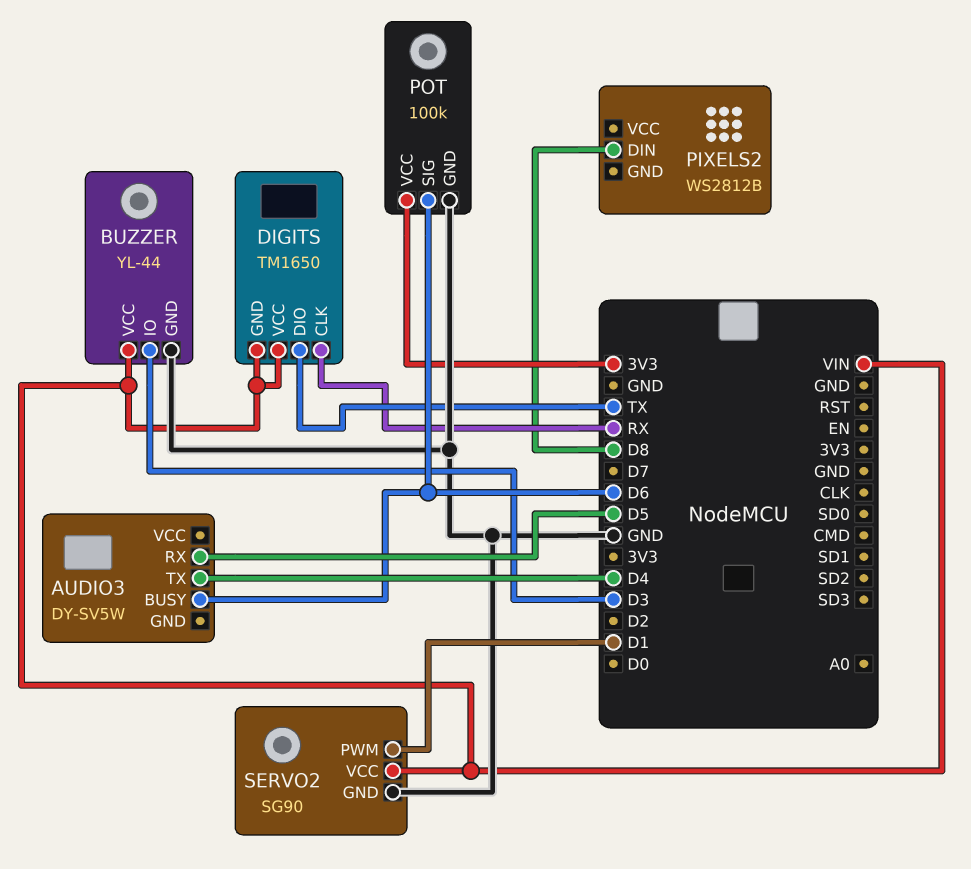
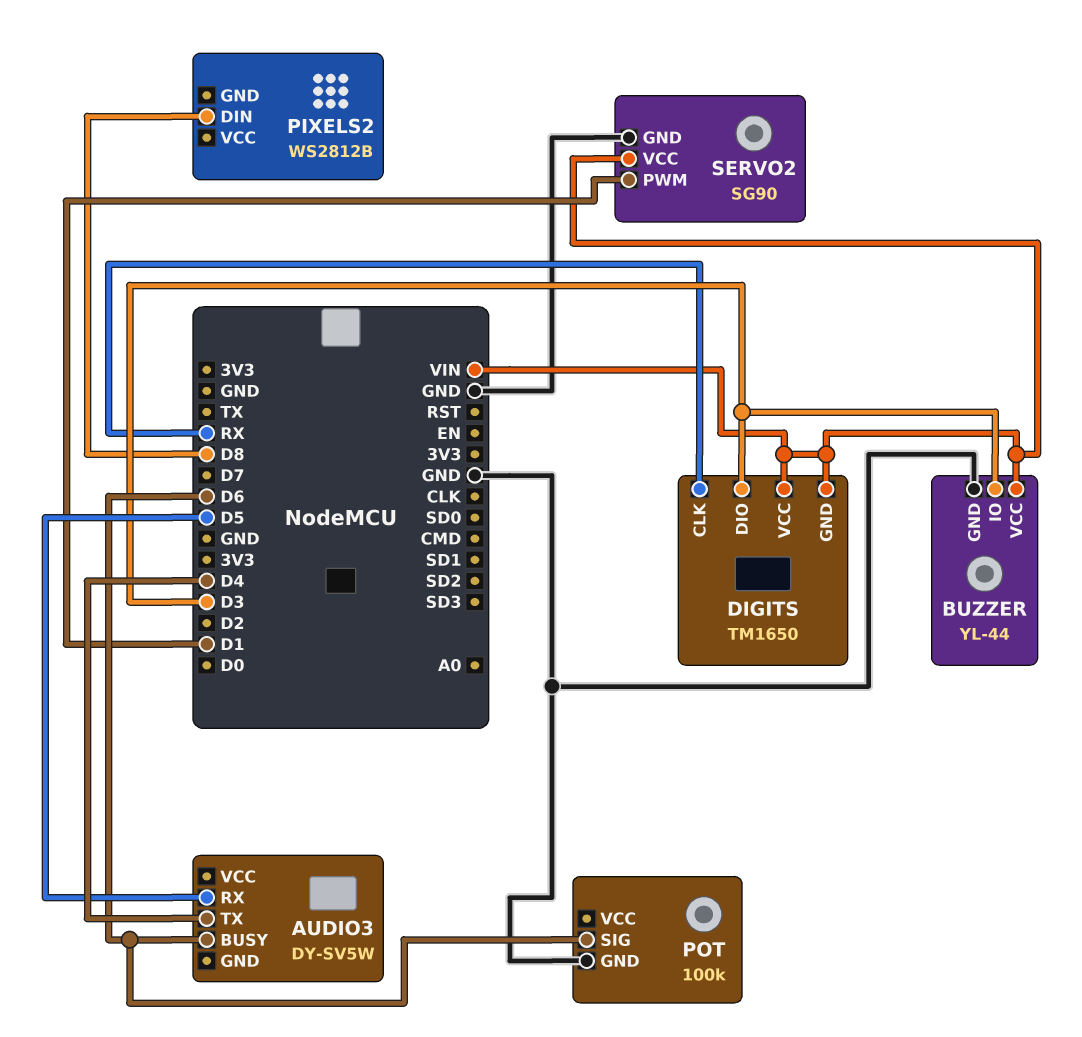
DIGITS pin DIO: TX -> D3
POT pin VCC: 3V3 -> none

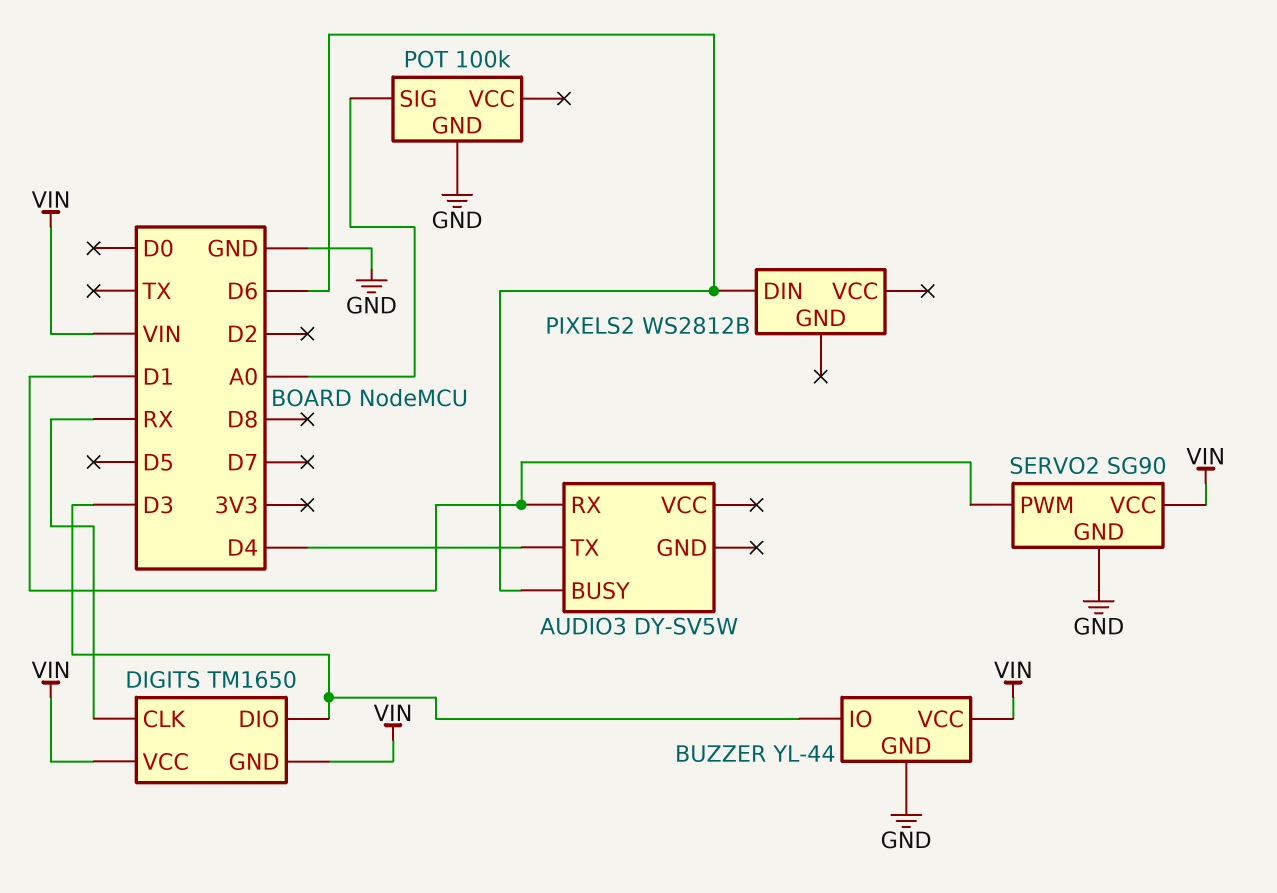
AUDIO3 pin RX: D5 -> D1
PIXELS2 pin DIN: D8 -> D6
POT pin SIG: D6 -> A0

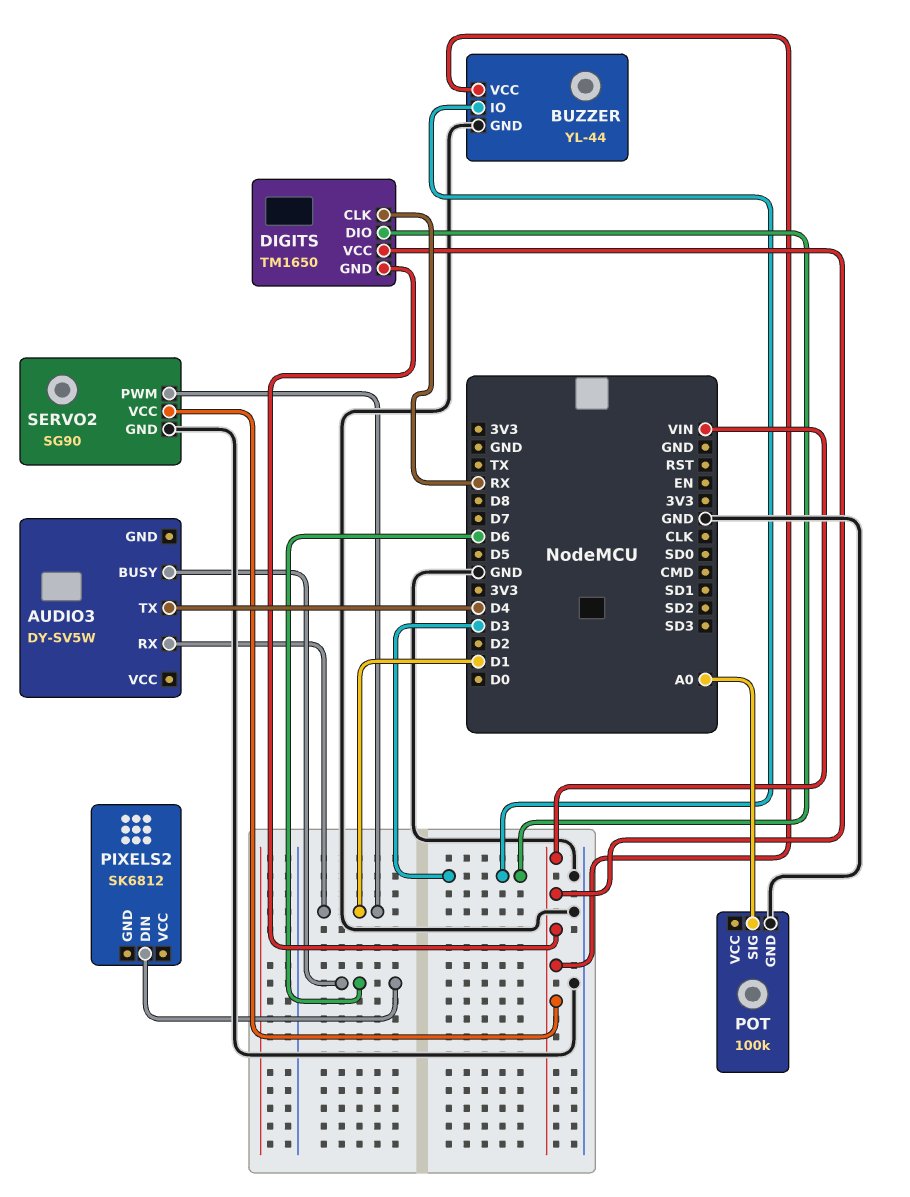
PIXELS2: WS2812B -> SK6812

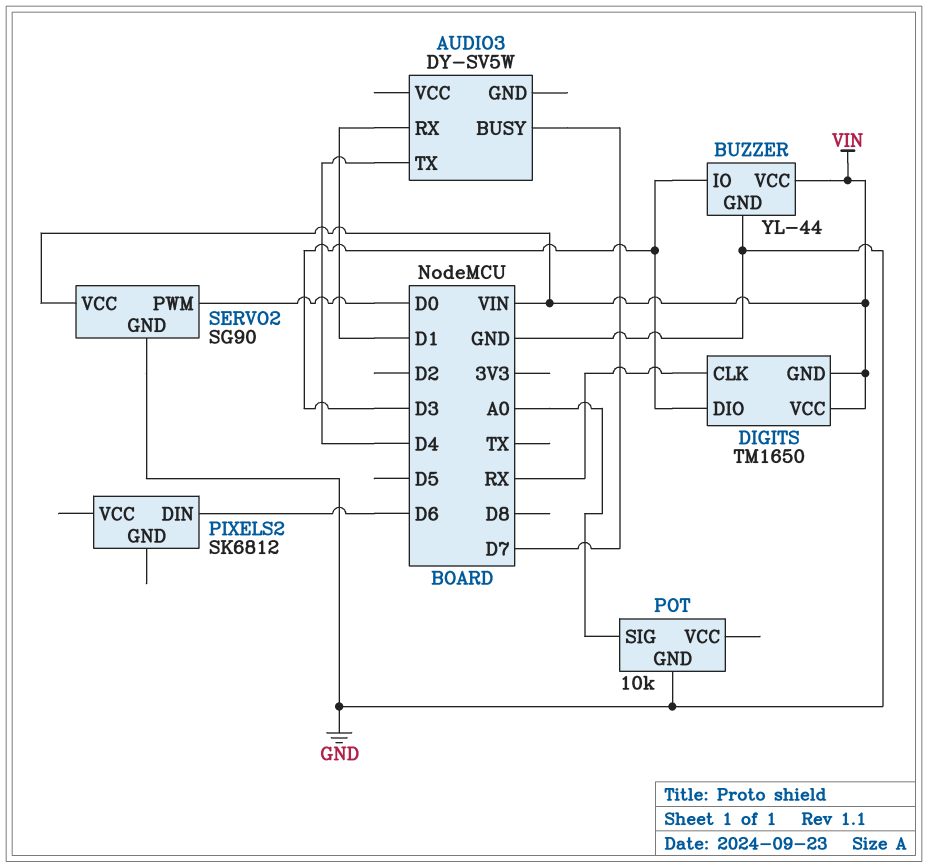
AUDIO3 pin BUSY: D6 -> D7
POT: 100k -> 10k
SERVO2 pin PWM: D1 -> D0

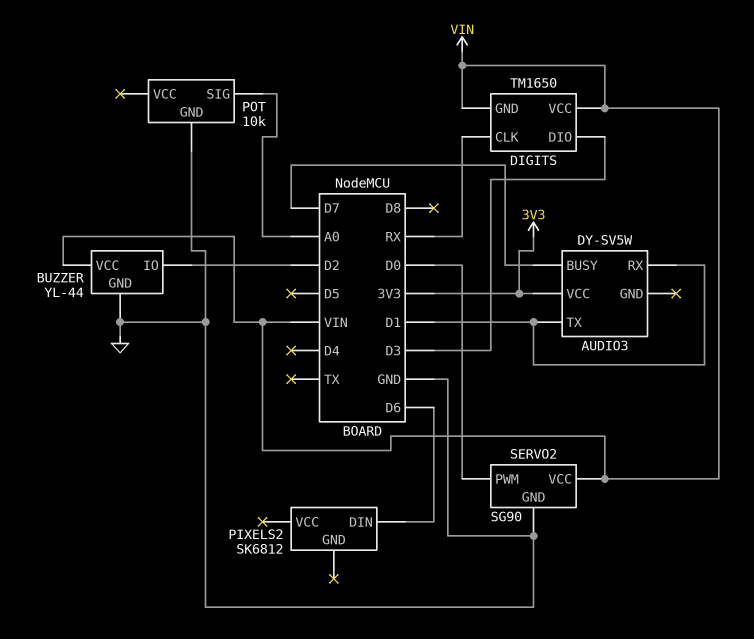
AUDIO3 pin TX: D4 -> D1
AUDIO3 pin VCC: none -> 3V3
BUZZER pin IO: D3 -> D2

